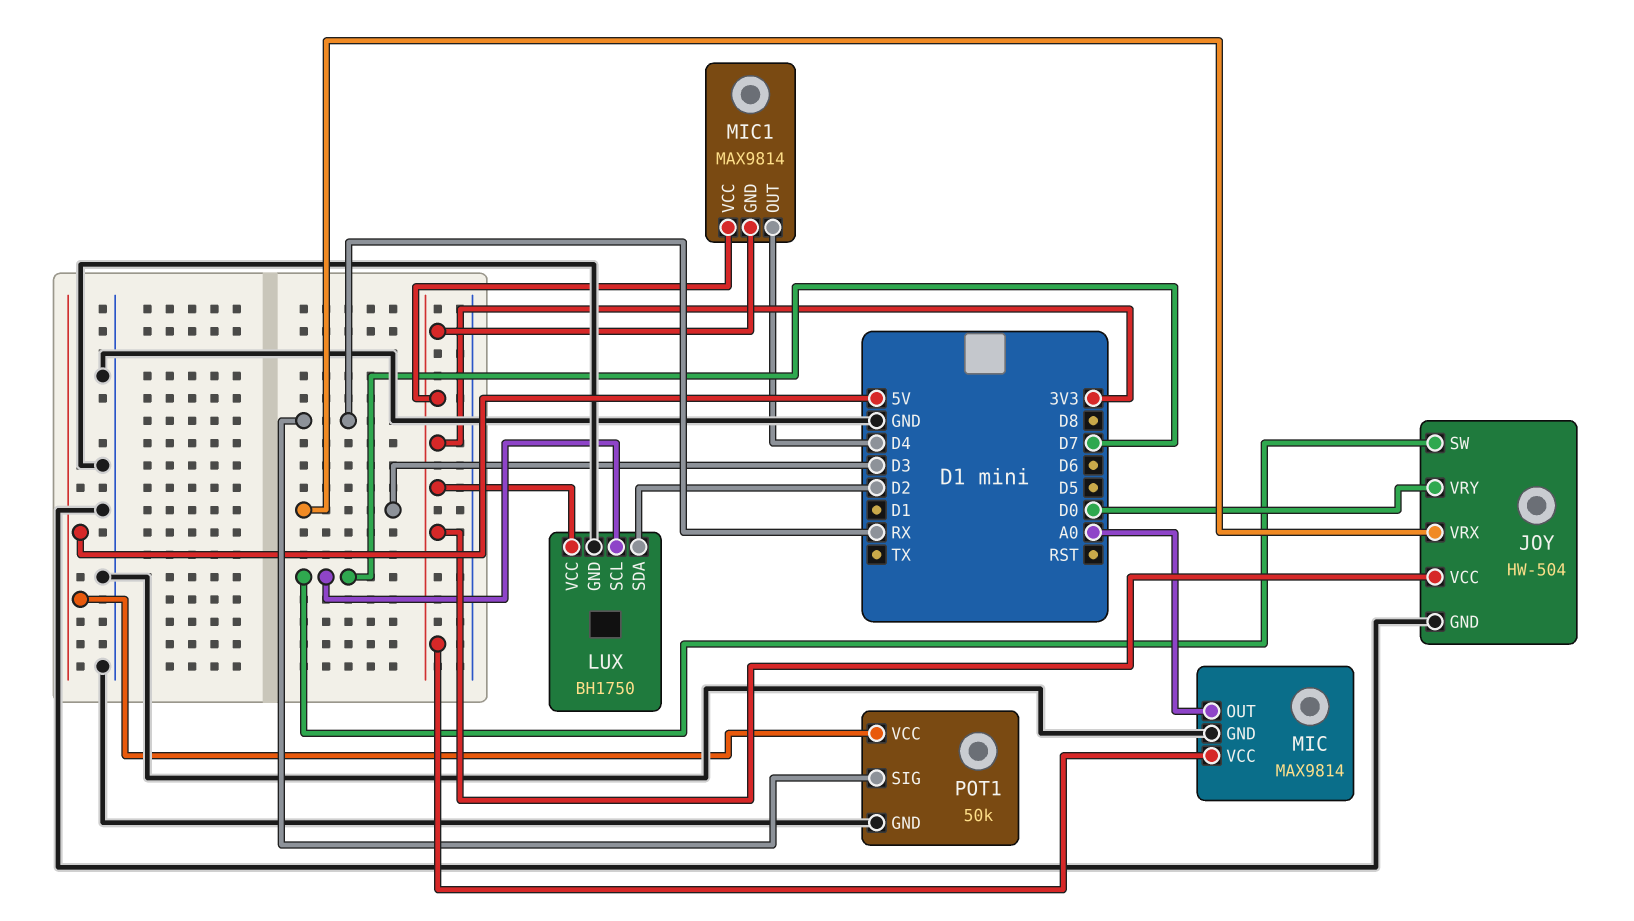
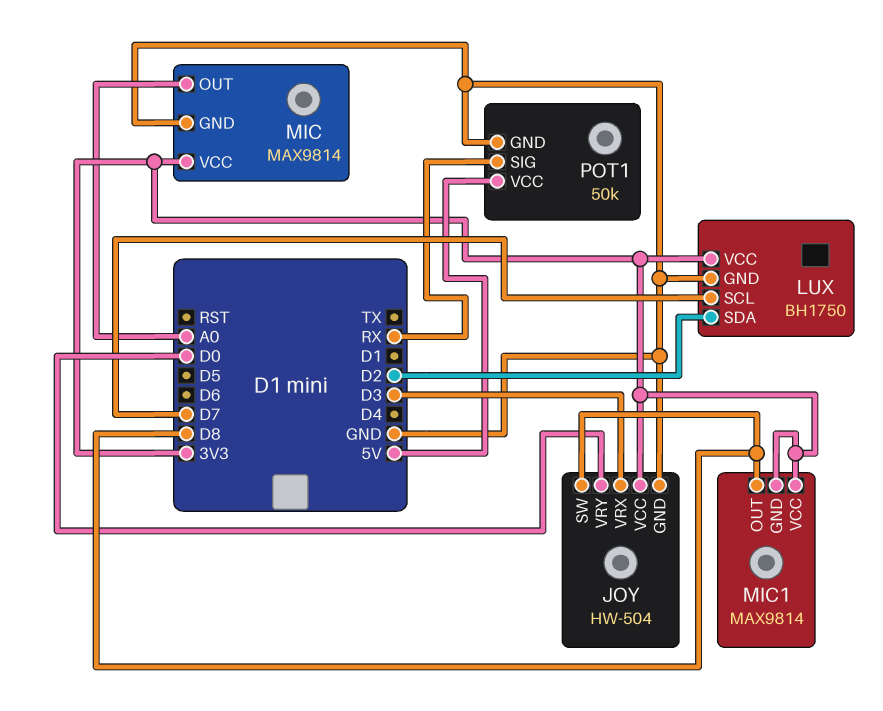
JOY pin SW: D7 -> D8
MIC1 pin OUT: D4 -> D8

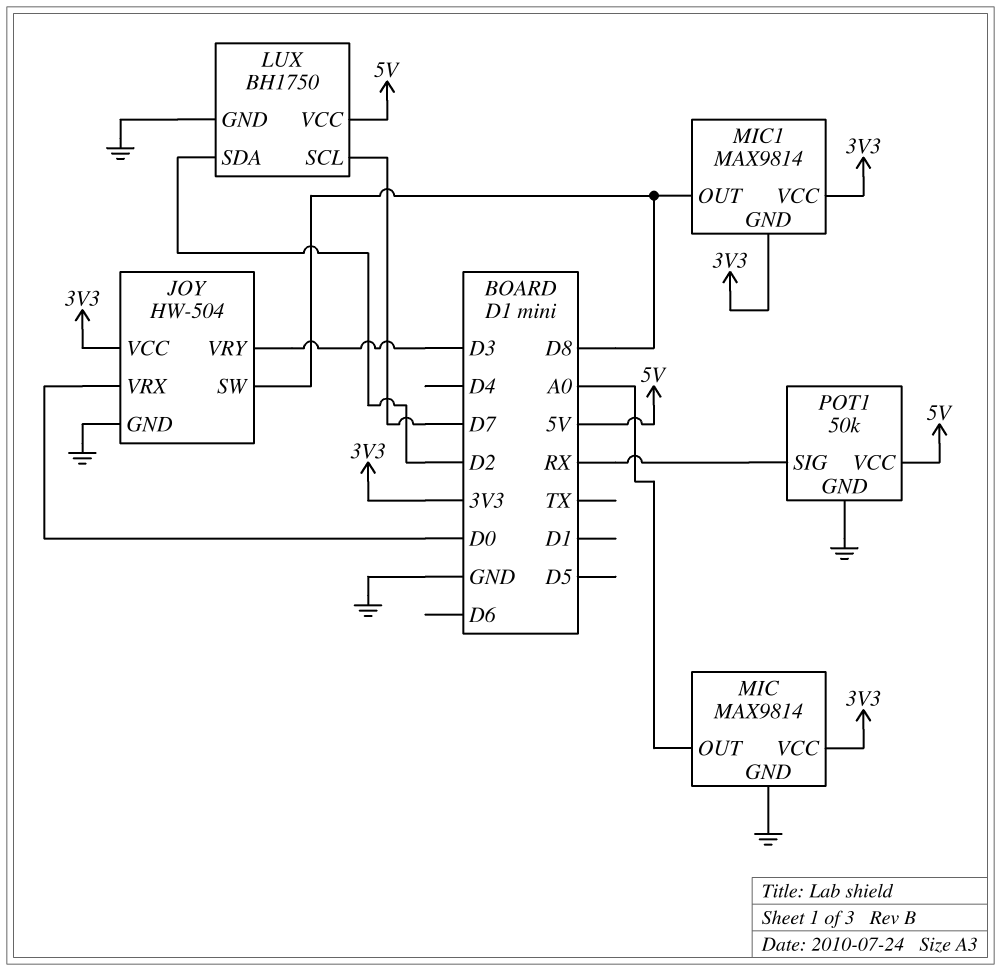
JOY pin VRX: D3 -> D0
JOY pin VRY: D0 -> D3
LUX pin VCC: 3V3 -> 5V

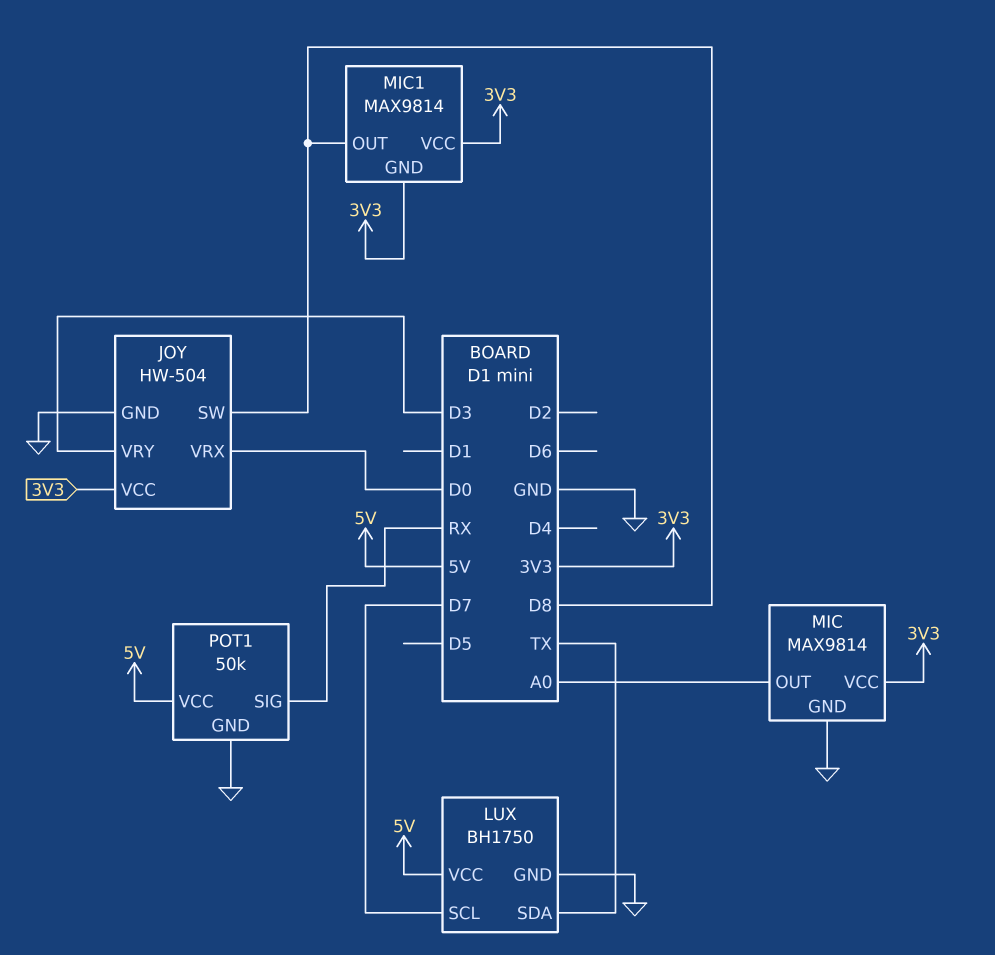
LUX pin SDA: D2 -> TX

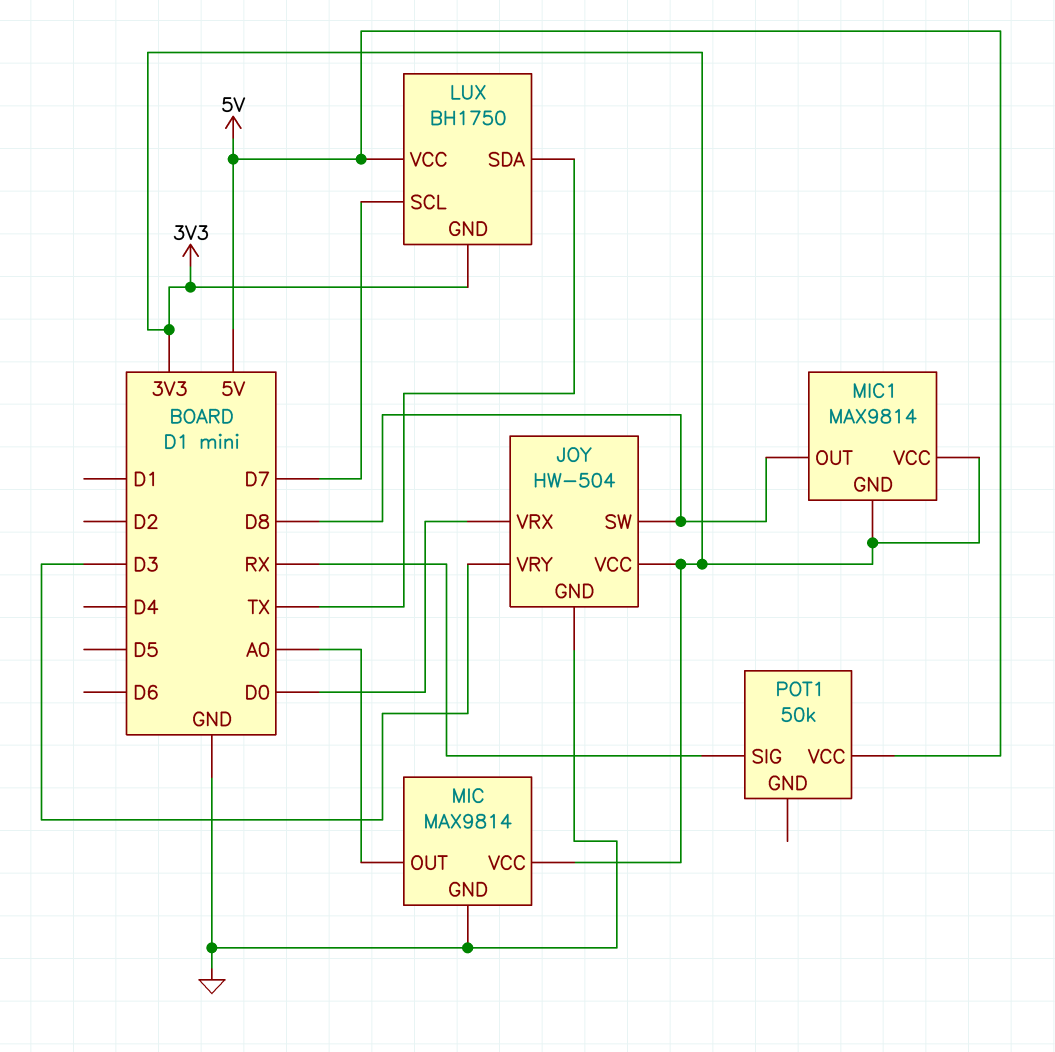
LUX pin GND: GND -> 3V3
POT1 pin GND: GND -> none

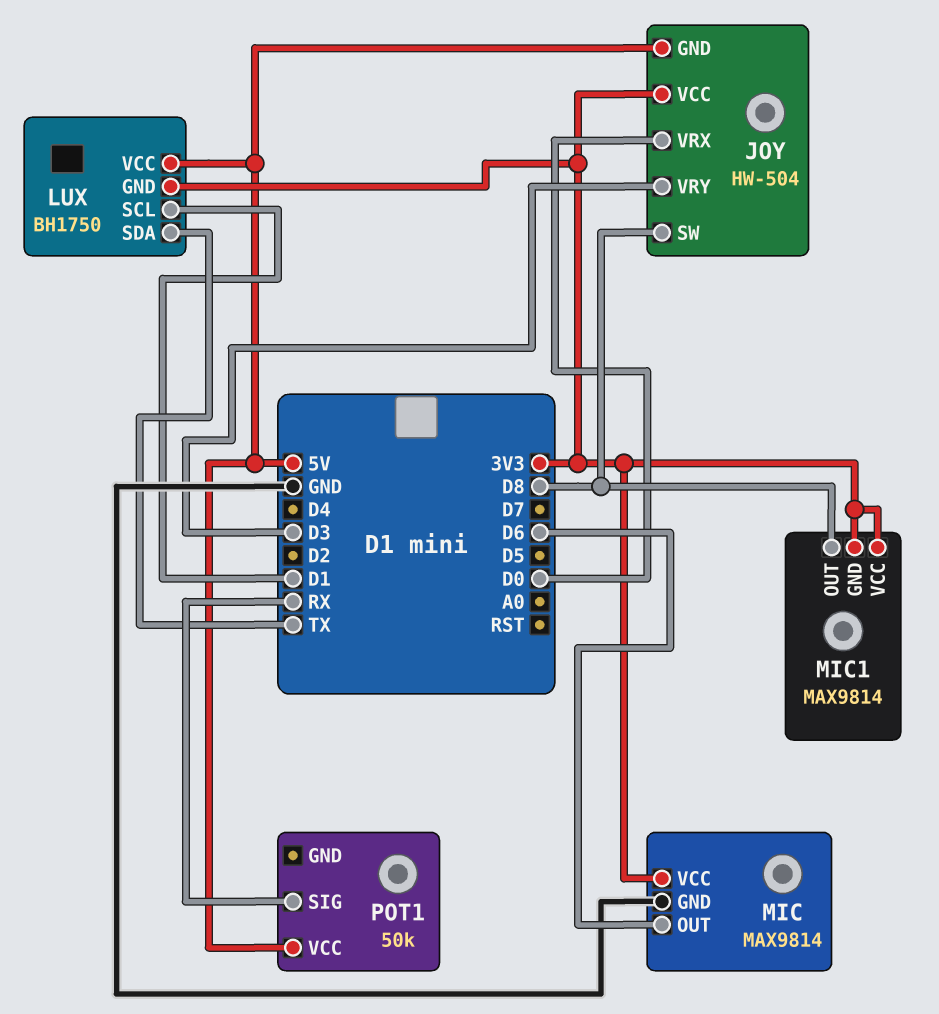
JOY pin GND: GND -> 5V
LUX pin SCL: D7 -> D1
MIC pin OUT: A0 -> D6

